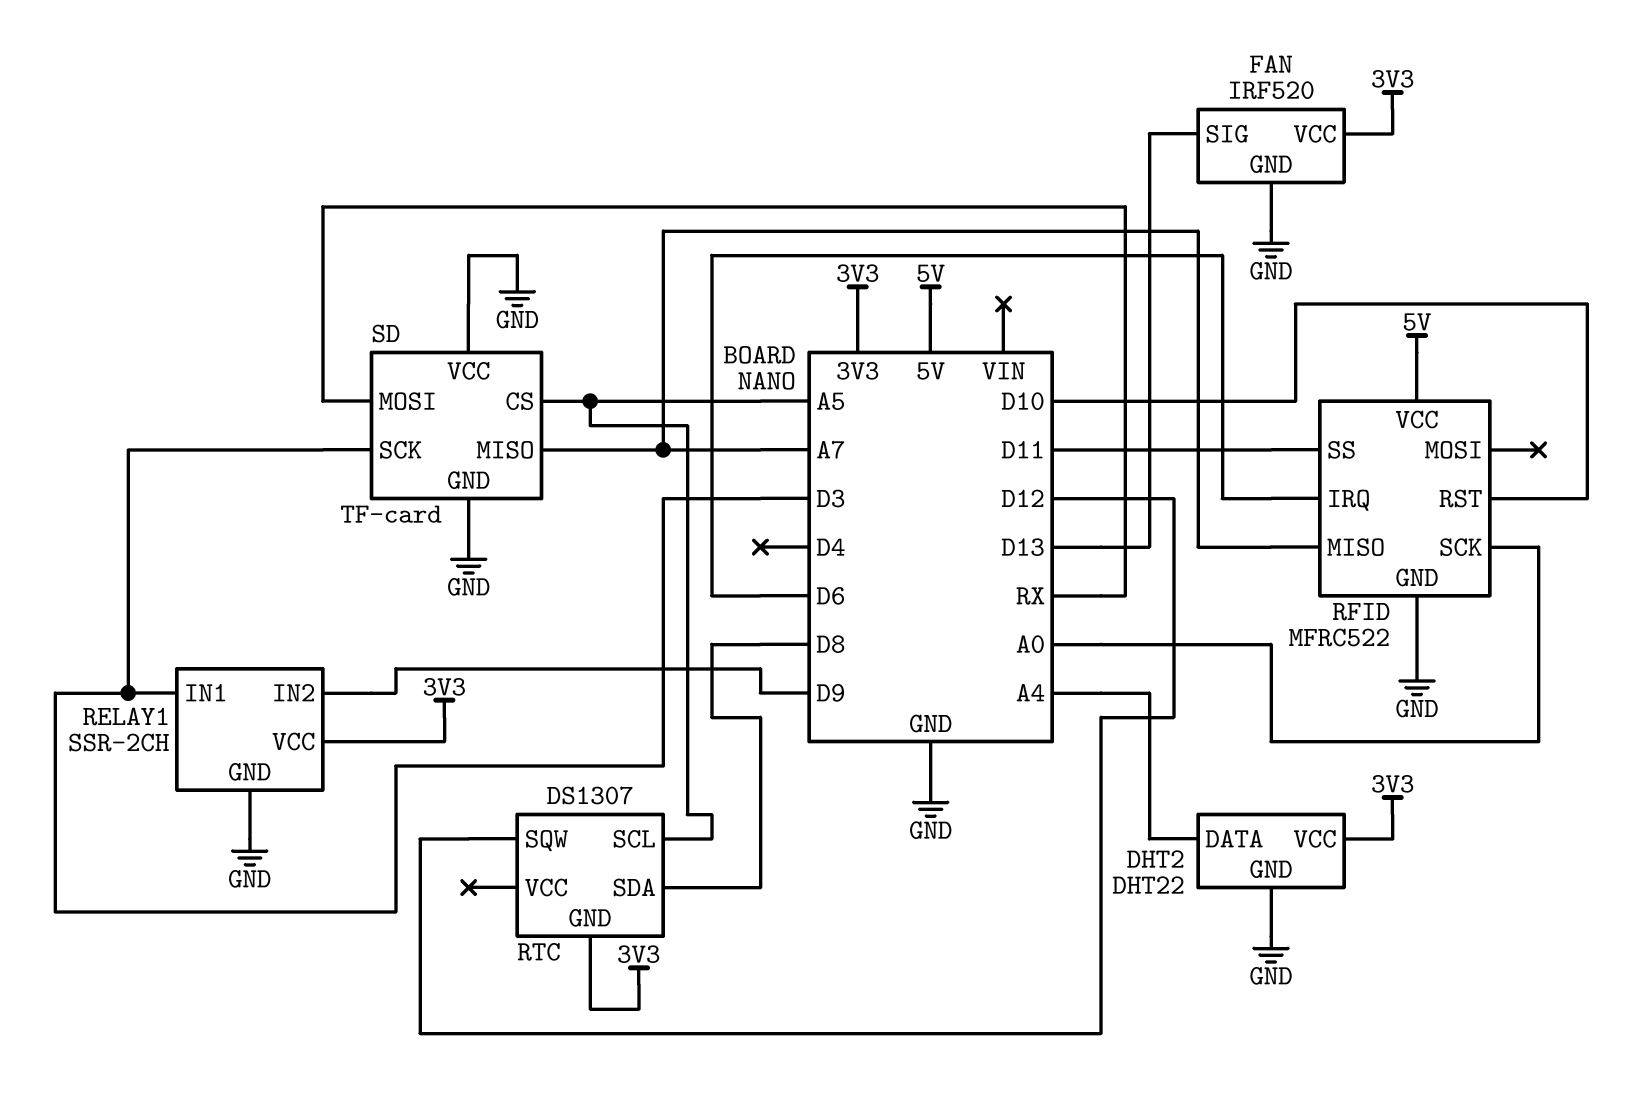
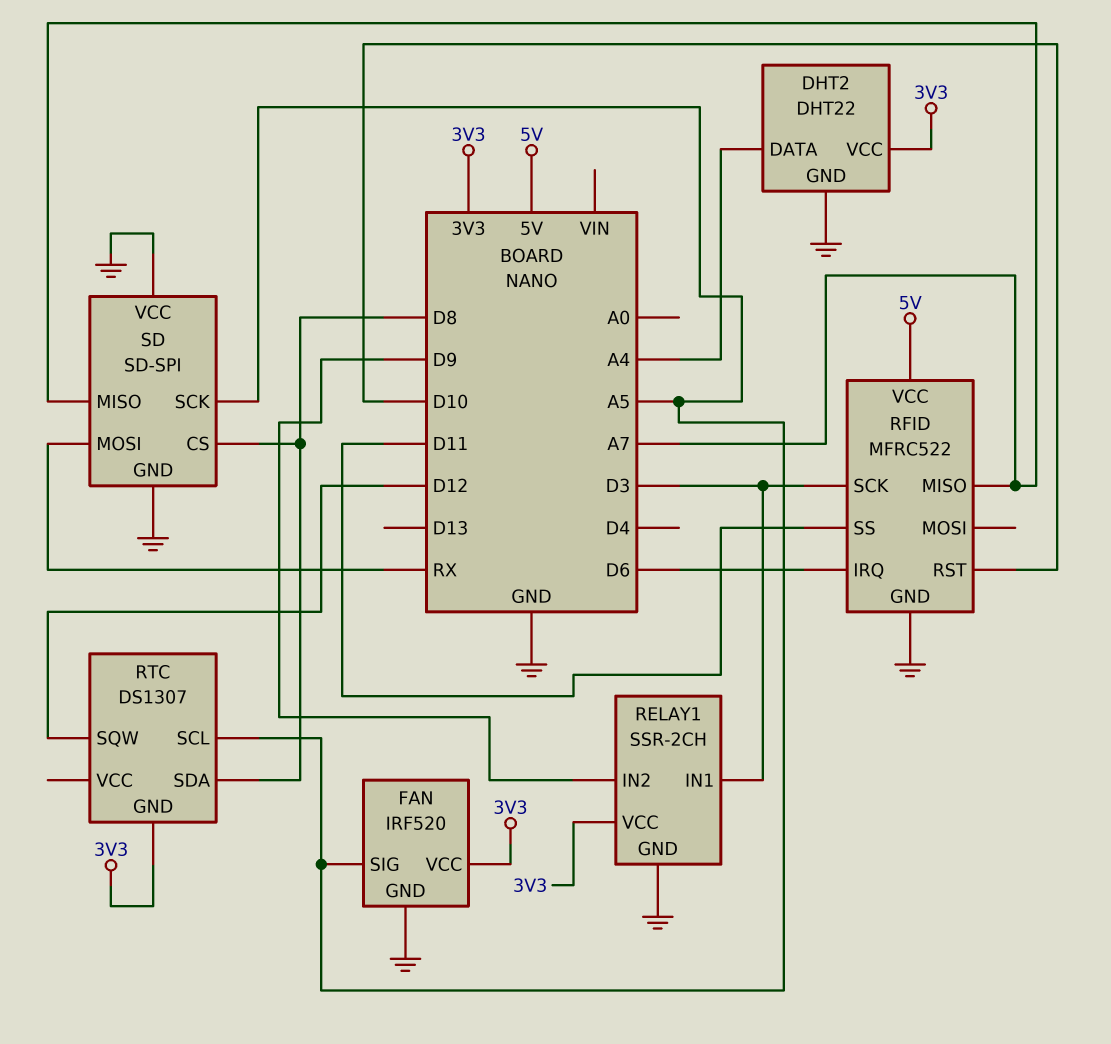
FAN pin SIG: D13 -> A5
RFID pin SCK: A0 -> D3
SD: TF-card -> SD-SPI
SD pin CS: A5 -> D8
SD pin SCK: D3 -> A5

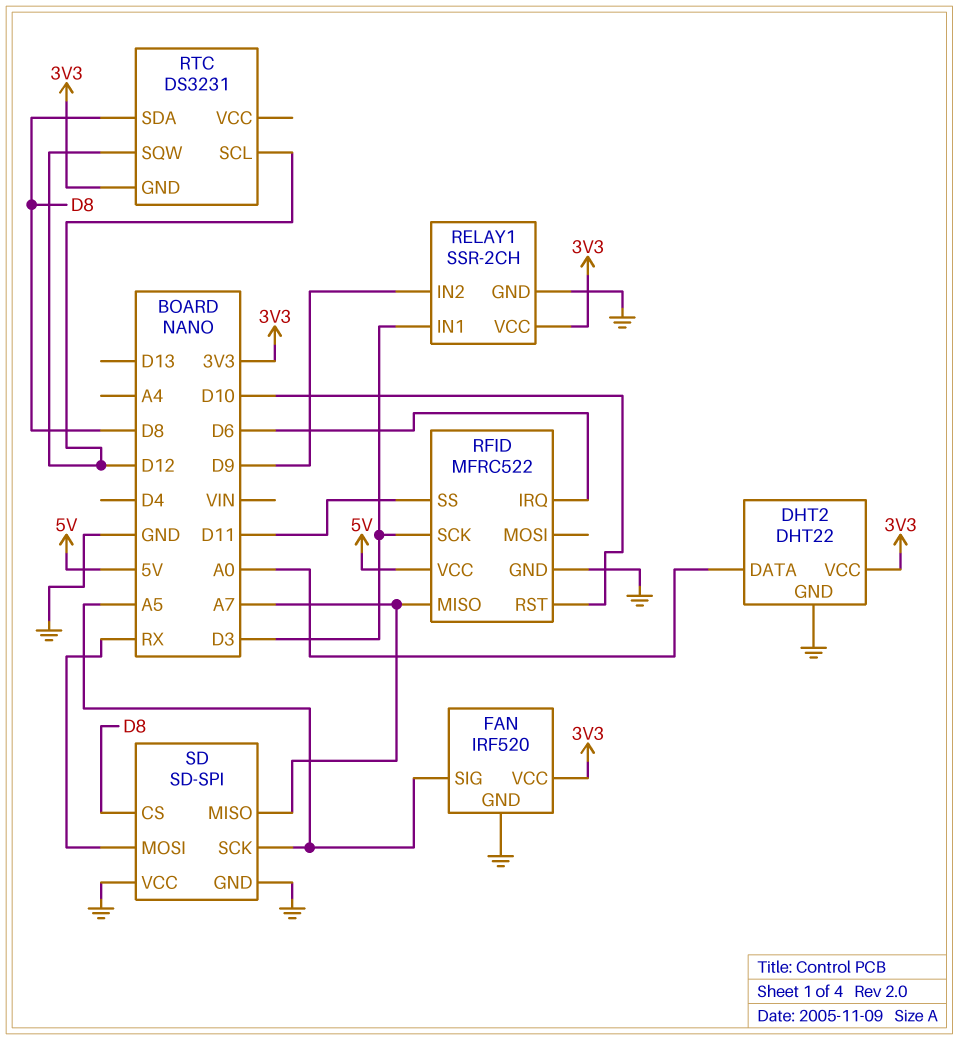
DHT2 pin DATA: A4 -> A0
RTC: DS1307 -> DS3231
RTC pin SCL: A5 -> D12

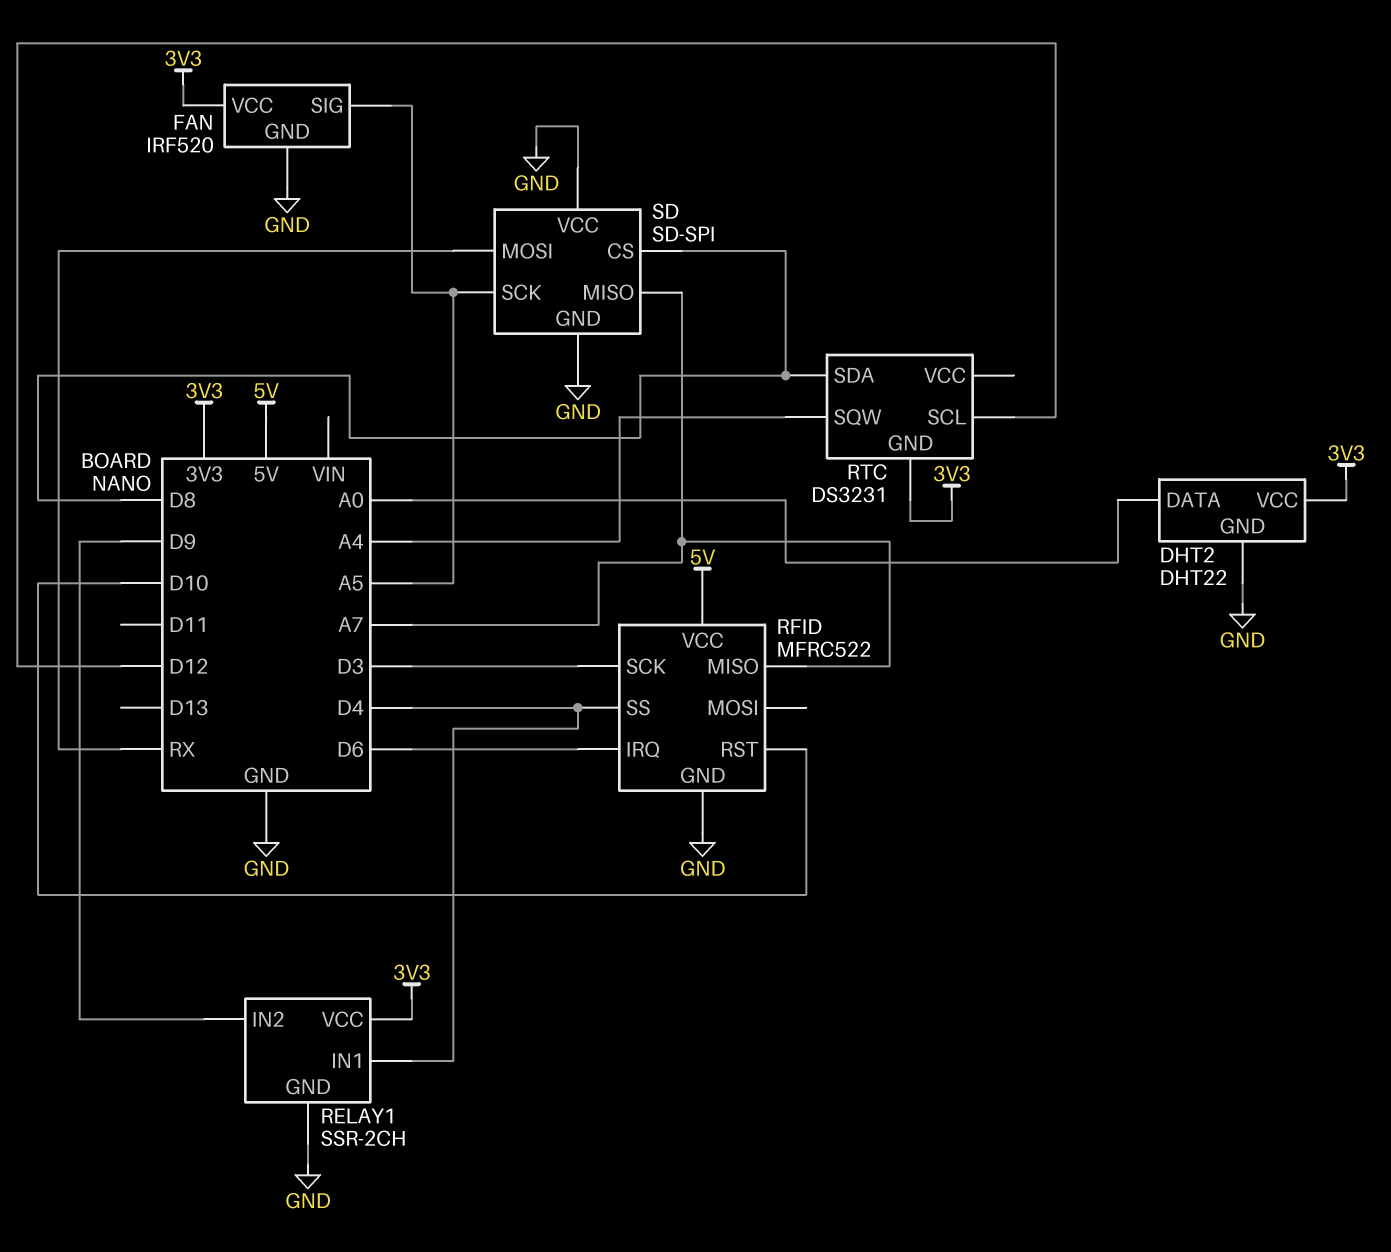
RELAY1 pin IN1: D3 -> D4
RFID pin SS: D11 -> D4
RTC pin SQW: D12 -> A4

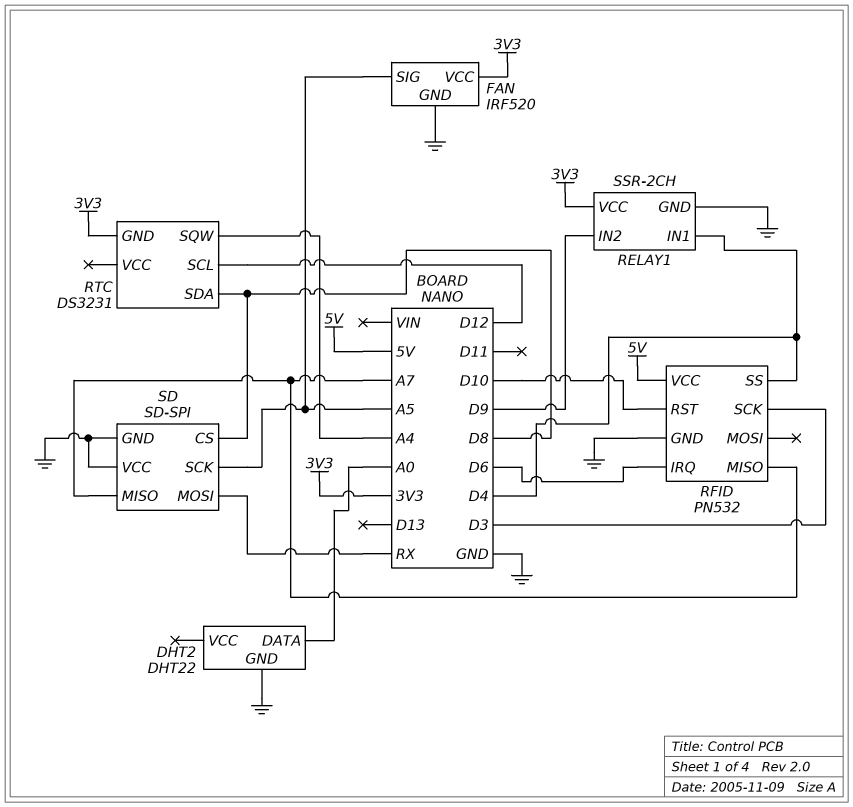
DHT2 pin VCC: 3V3 -> none
RFID: MFRC522 -> PN532

